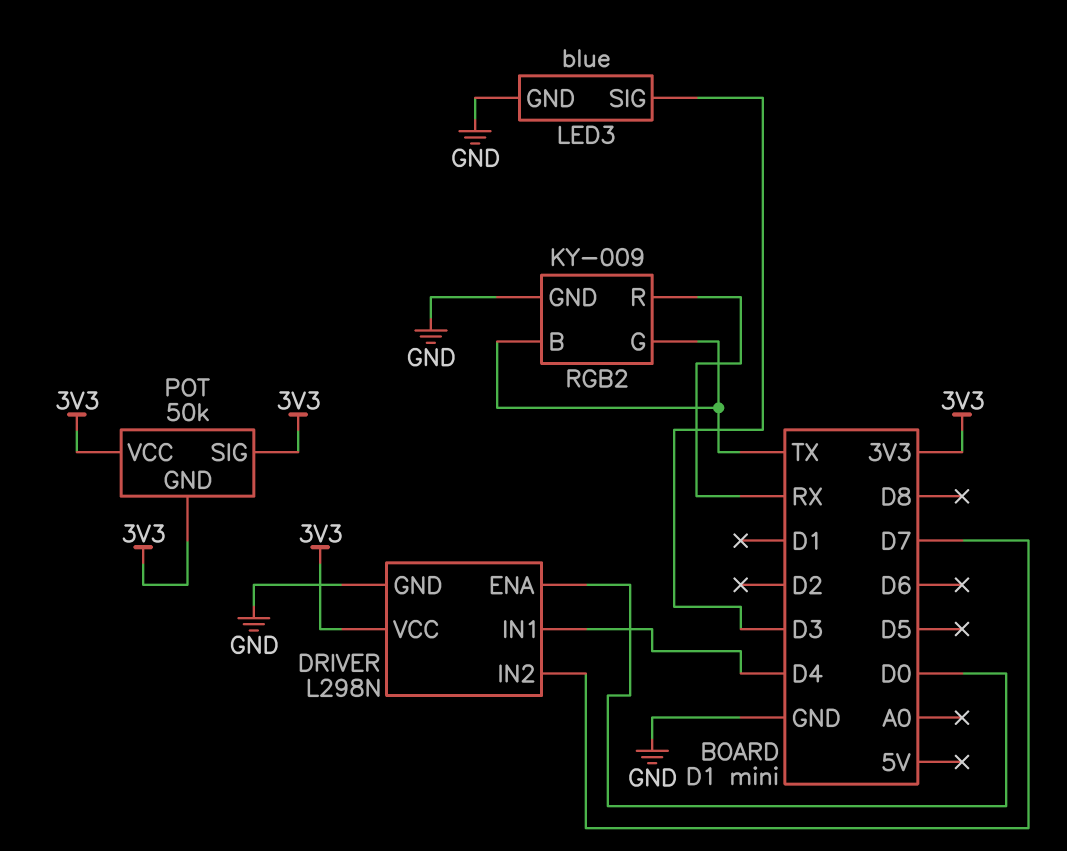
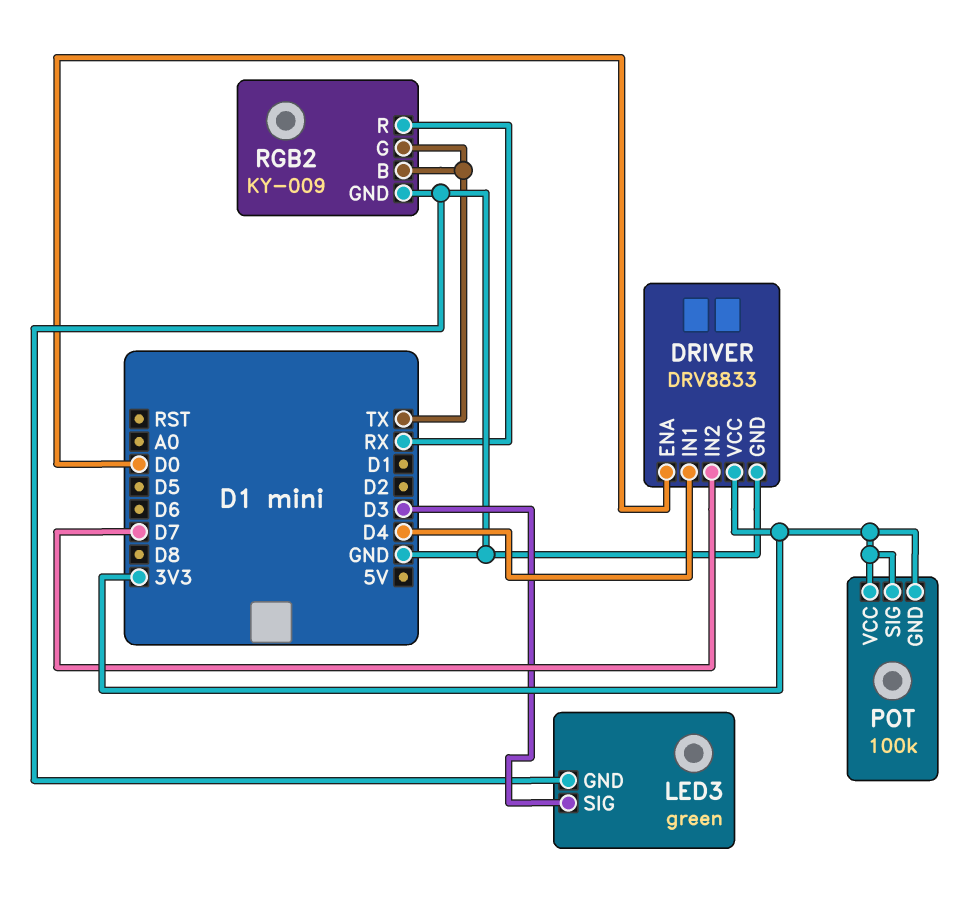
DRIVER: L298N -> DRV8833
LED3: blue -> green
POT: 50k -> 100k

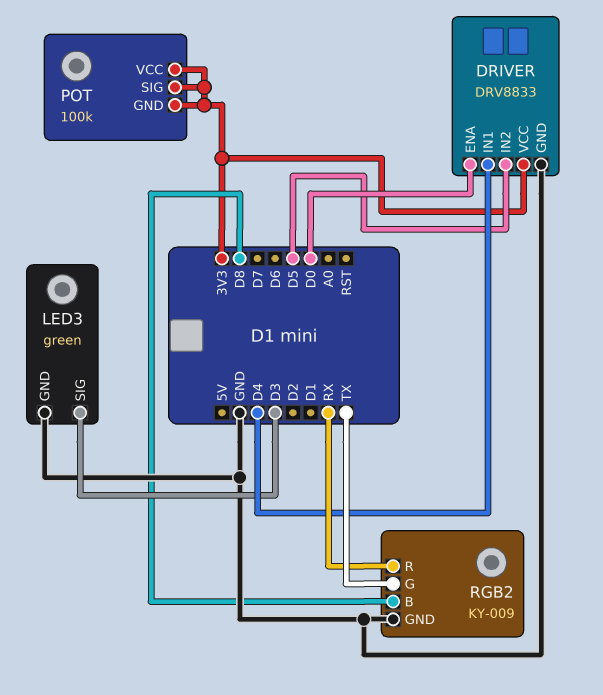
DRIVER pin IN2: D7 -> D5
RGB2 pin B: TX -> D8

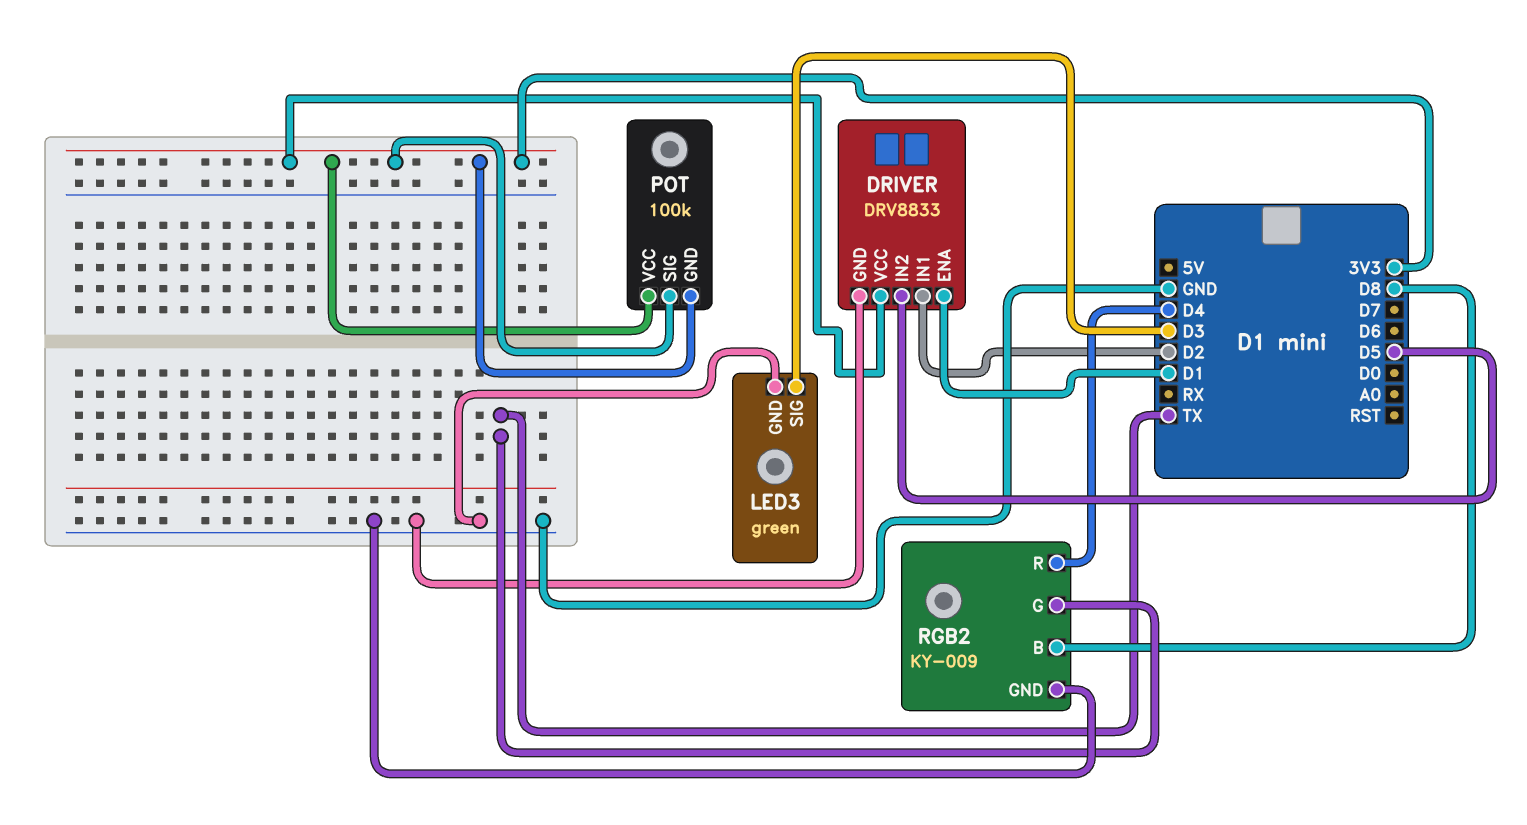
DRIVER pin ENA: D0 -> D1
DRIVER pin IN1: D4 -> D2
RGB2 pin R: RX -> D4

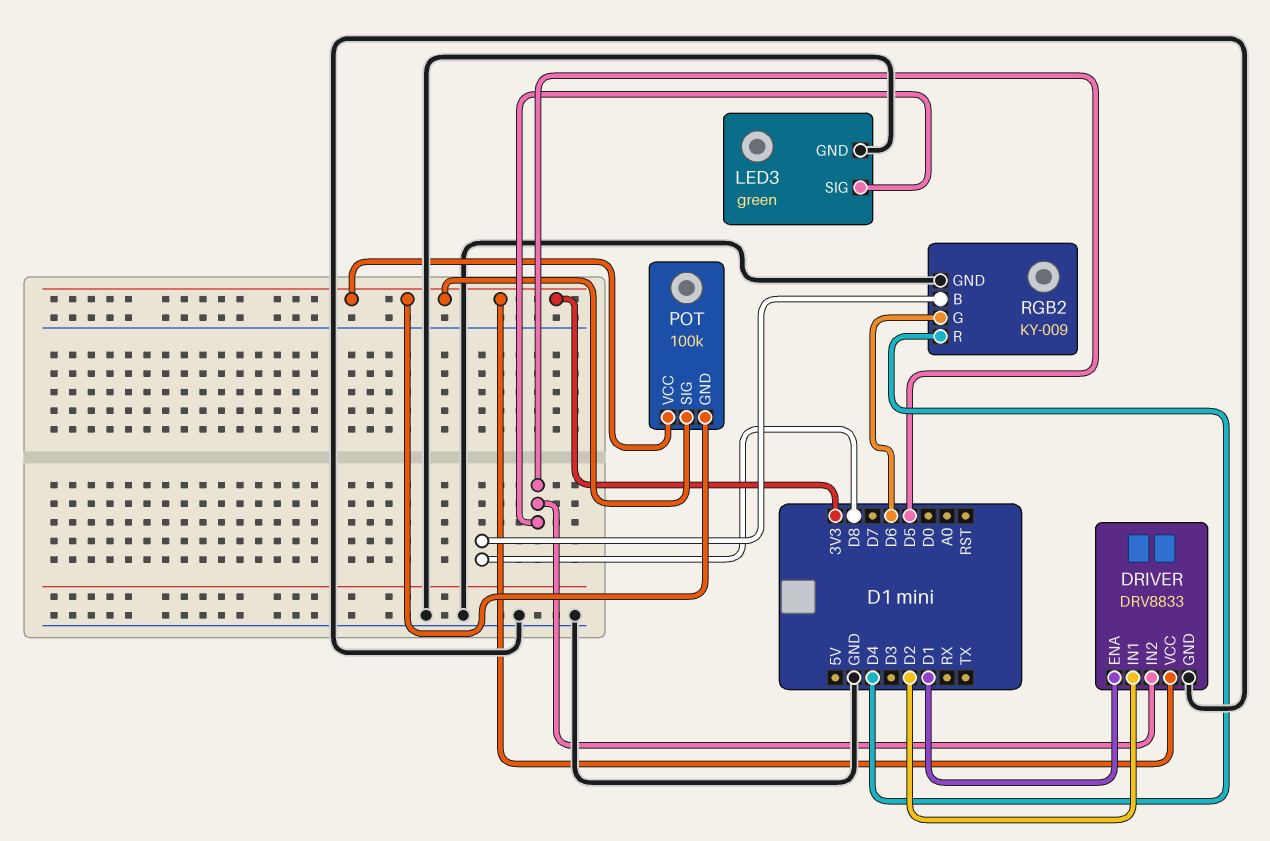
LED3 pin SIG: D3 -> D5
RGB2 pin G: TX -> D6

